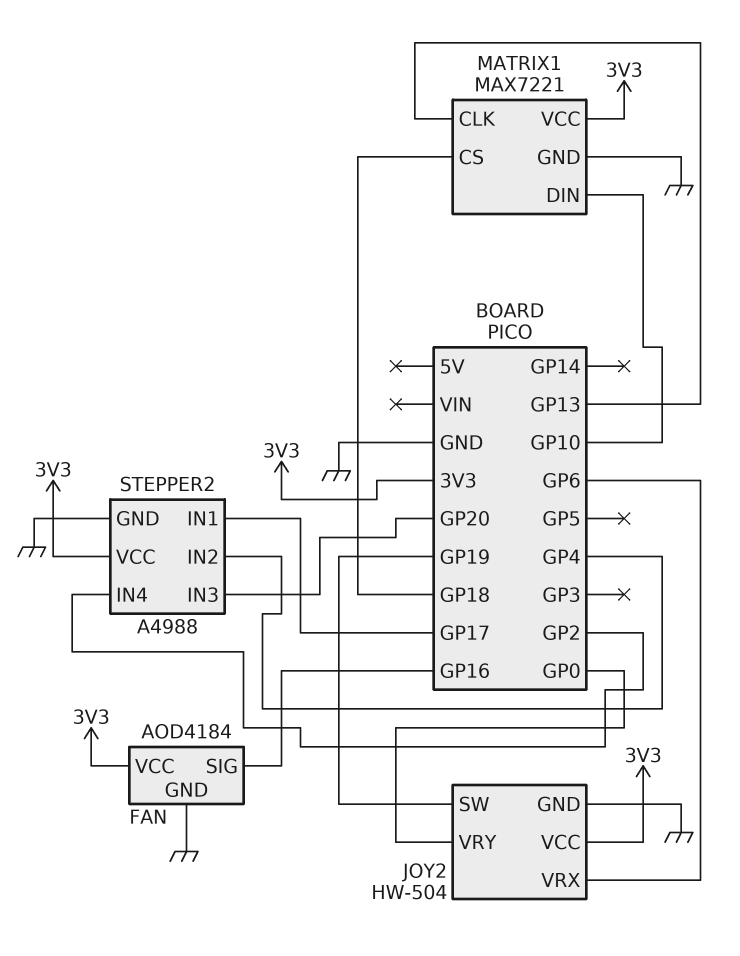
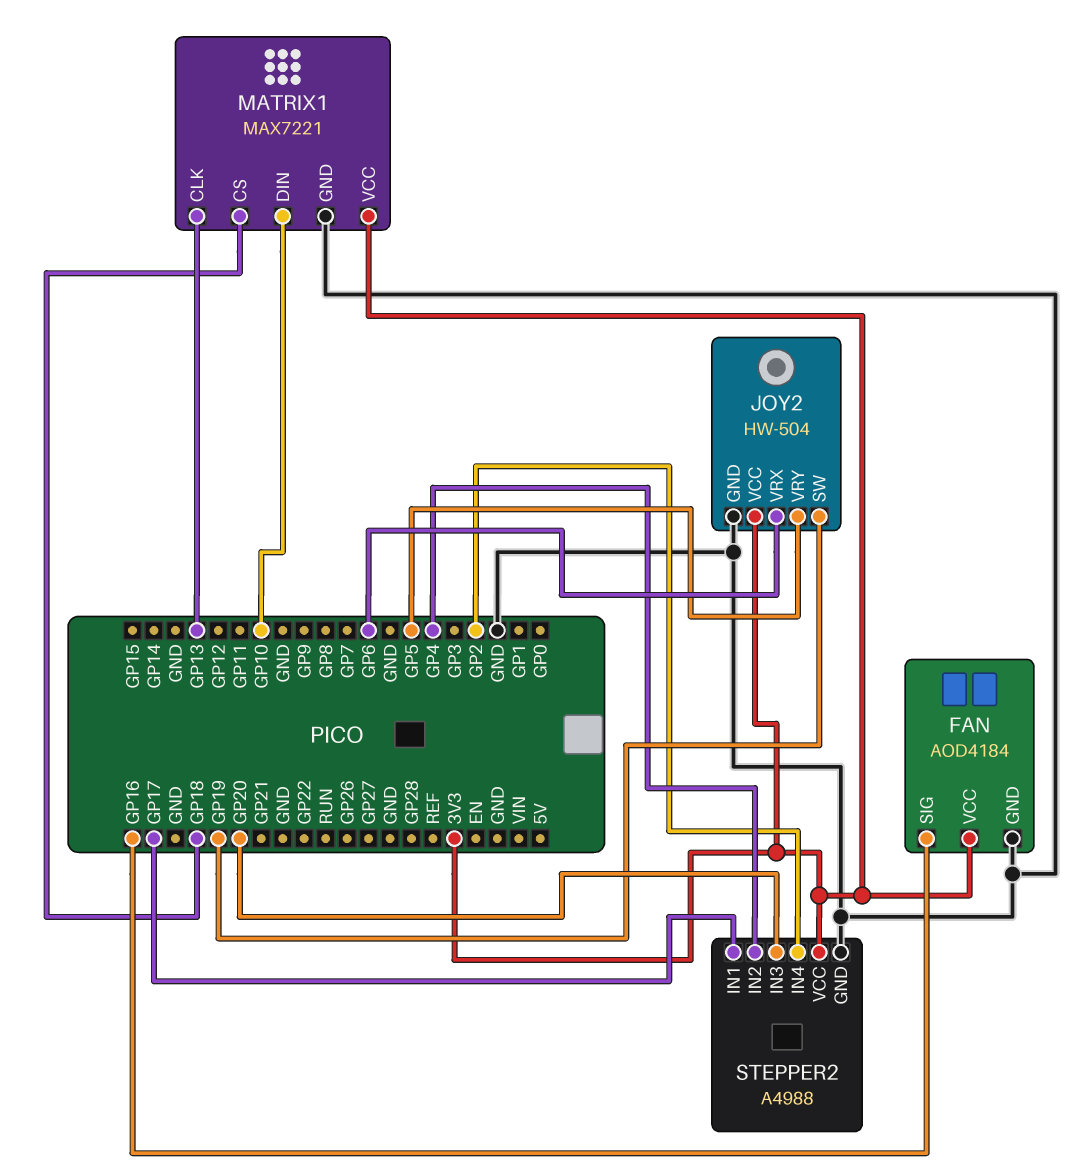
JOY2 pin VRY: GP0 -> GP5

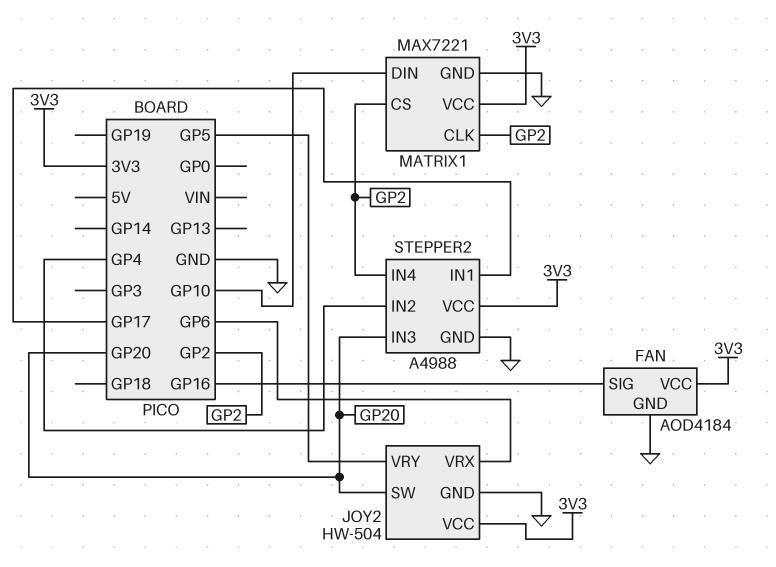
JOY2 pin SW: GP19 -> GP20
MATRIX1 pin CLK: GP13 -> GP2
MATRIX1 pin CS: GP18 -> GP2

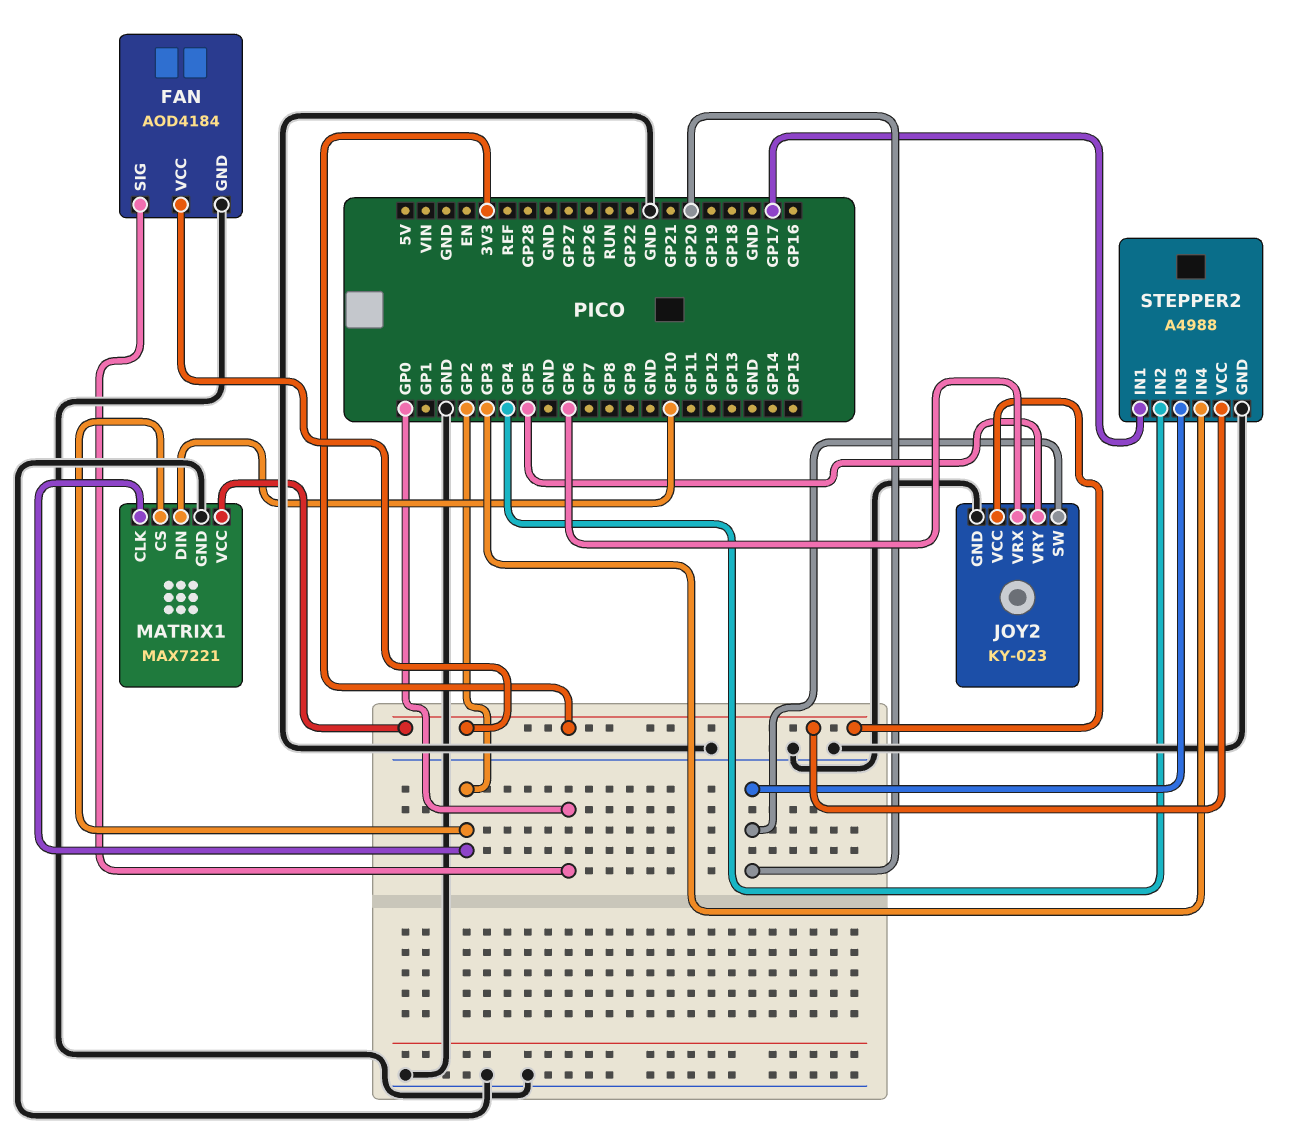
FAN pin SIG: GP16 -> GP0
JOY2: HW-504 -> KY-023
STEPPER2 pin IN4: GP2 -> GP3

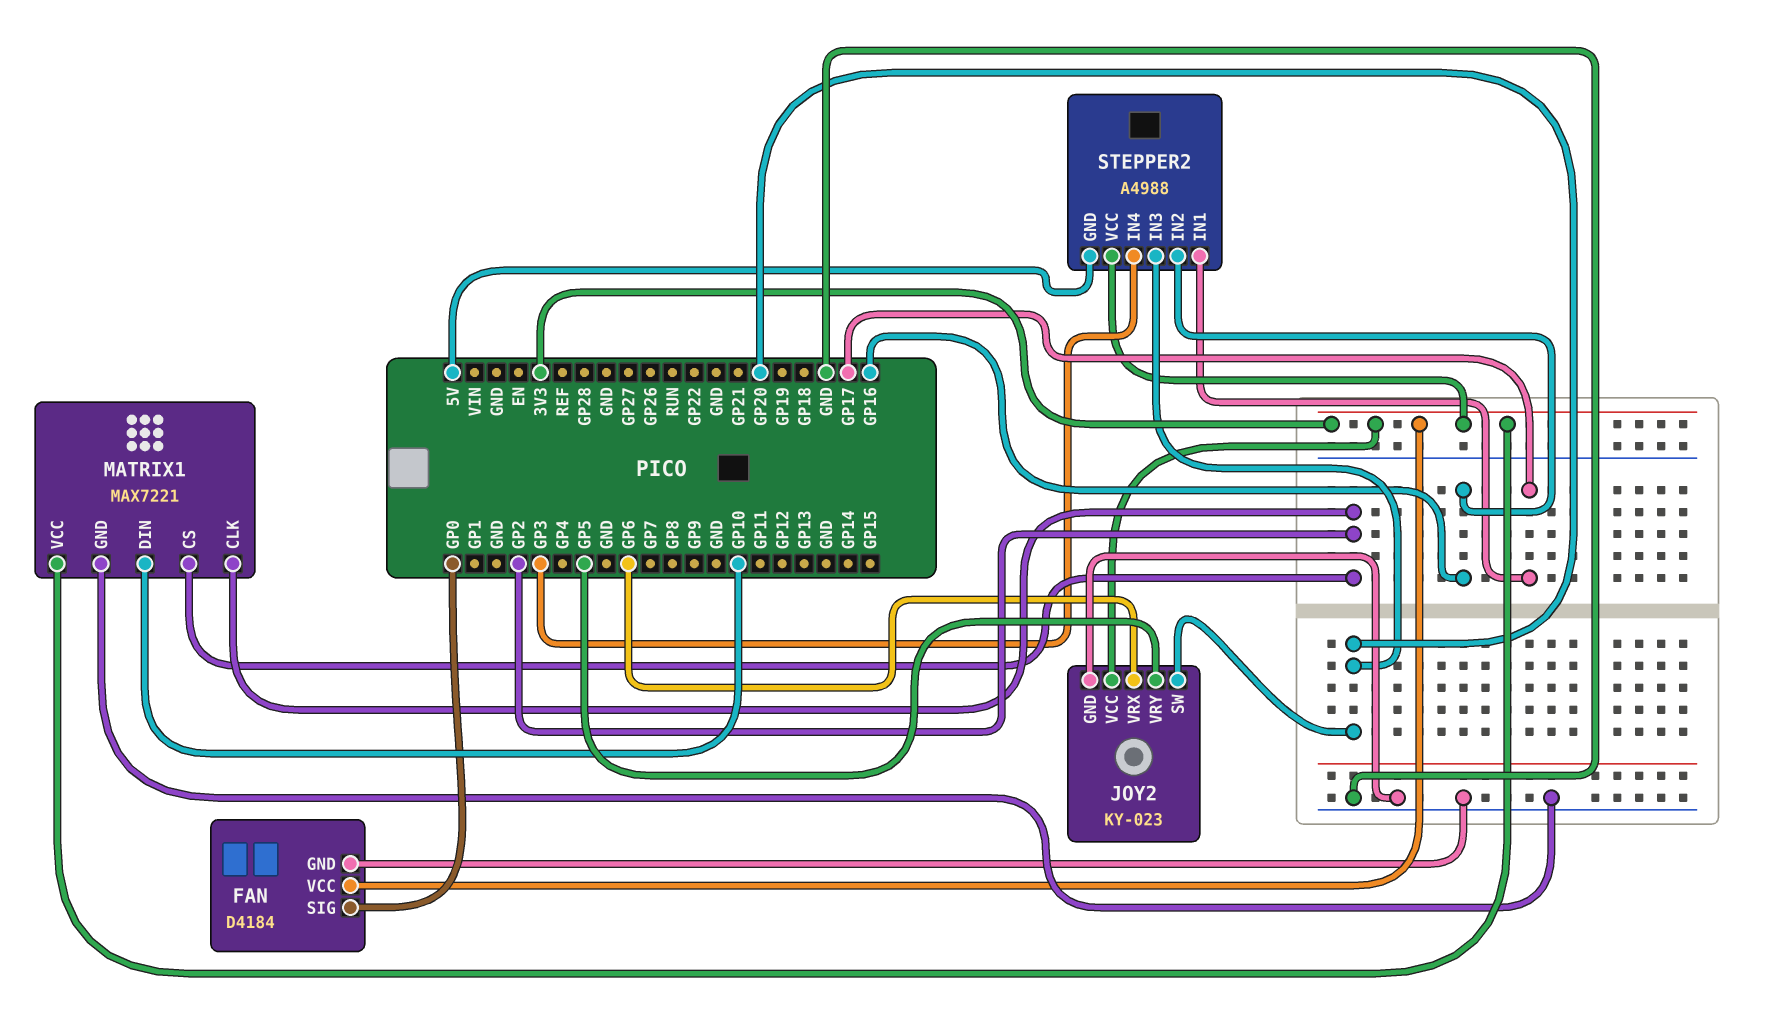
FAN: AOD4184 -> D4184
STEPPER2 pin GND: GND -> 5V
STEPPER2 pin IN2: GP4 -> GP16

